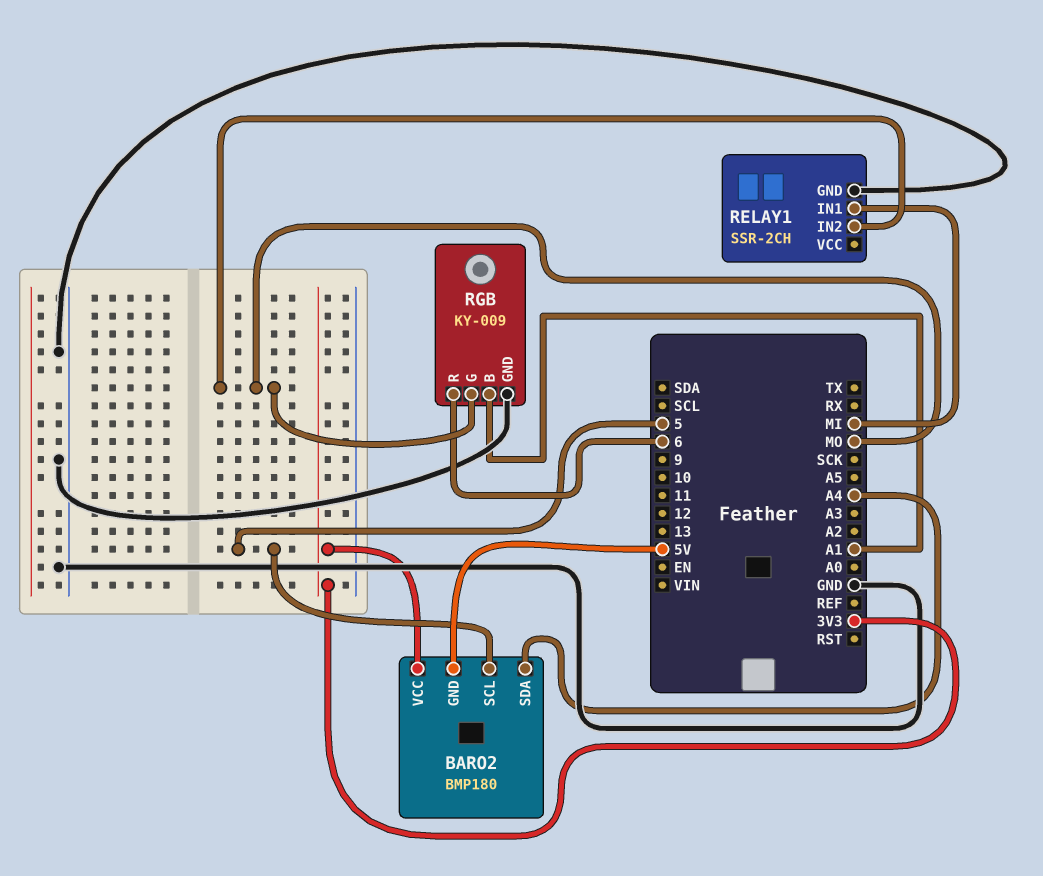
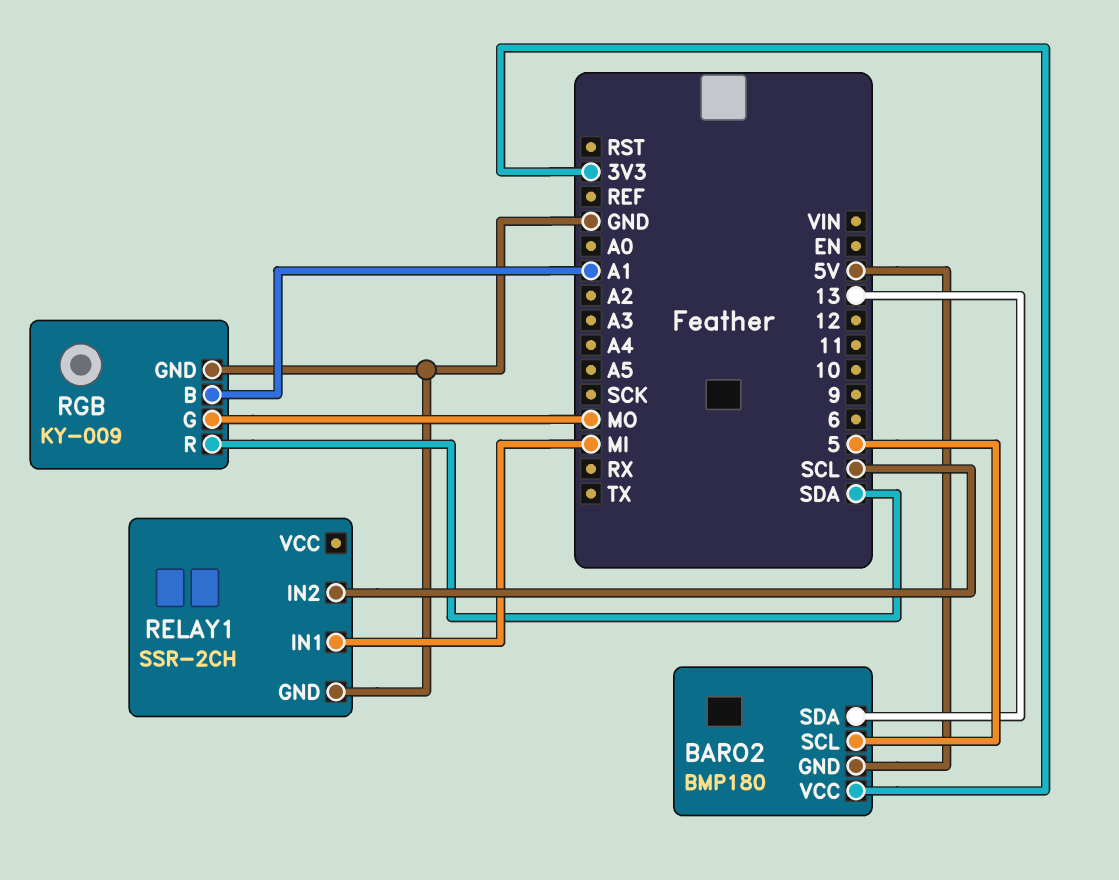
BARO2 pin SDA: A4 -> 13
RELAY1 pin IN2: MO -> SCL
RGB pin R: 6 -> SDA

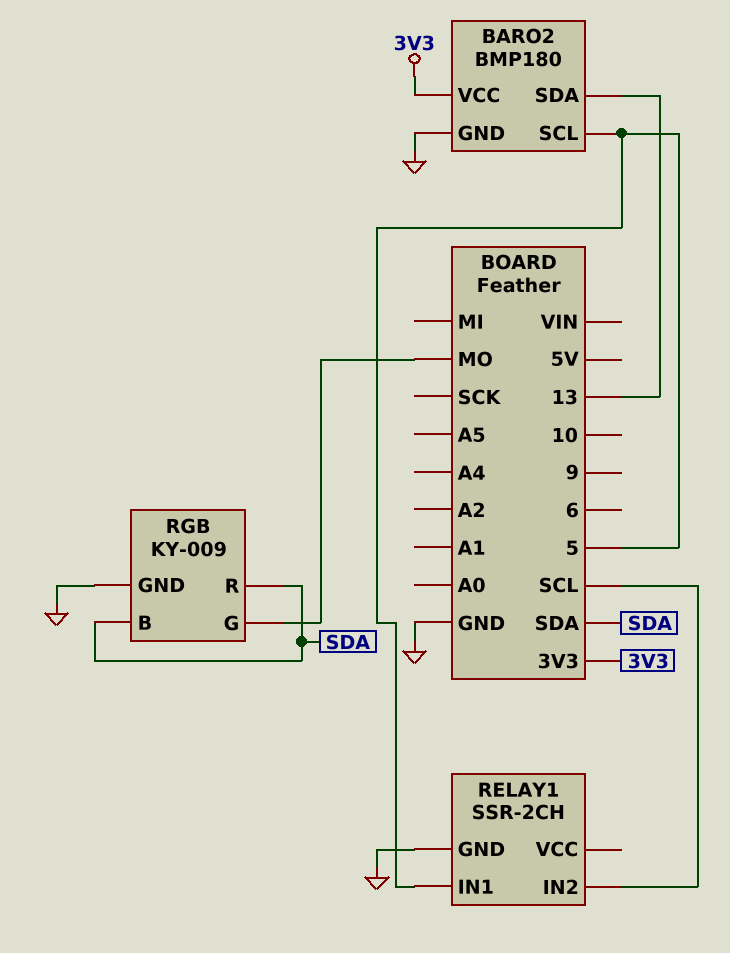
BARO2 pin GND: 5V -> GND
RELAY1 pin IN1: MI -> 5
RGB pin B: A1 -> SDA

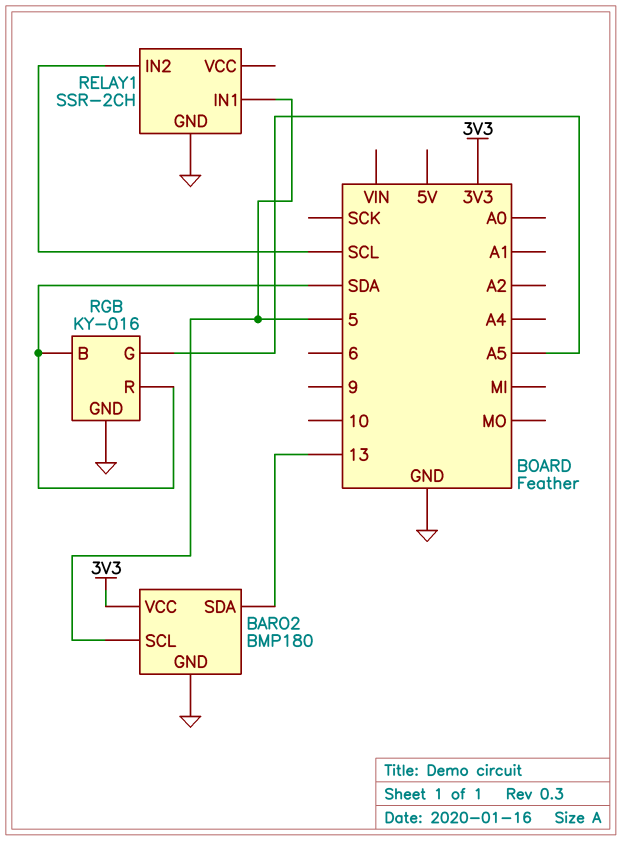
RGB: KY-009 -> KY-016
RGB pin G: MO -> A5

